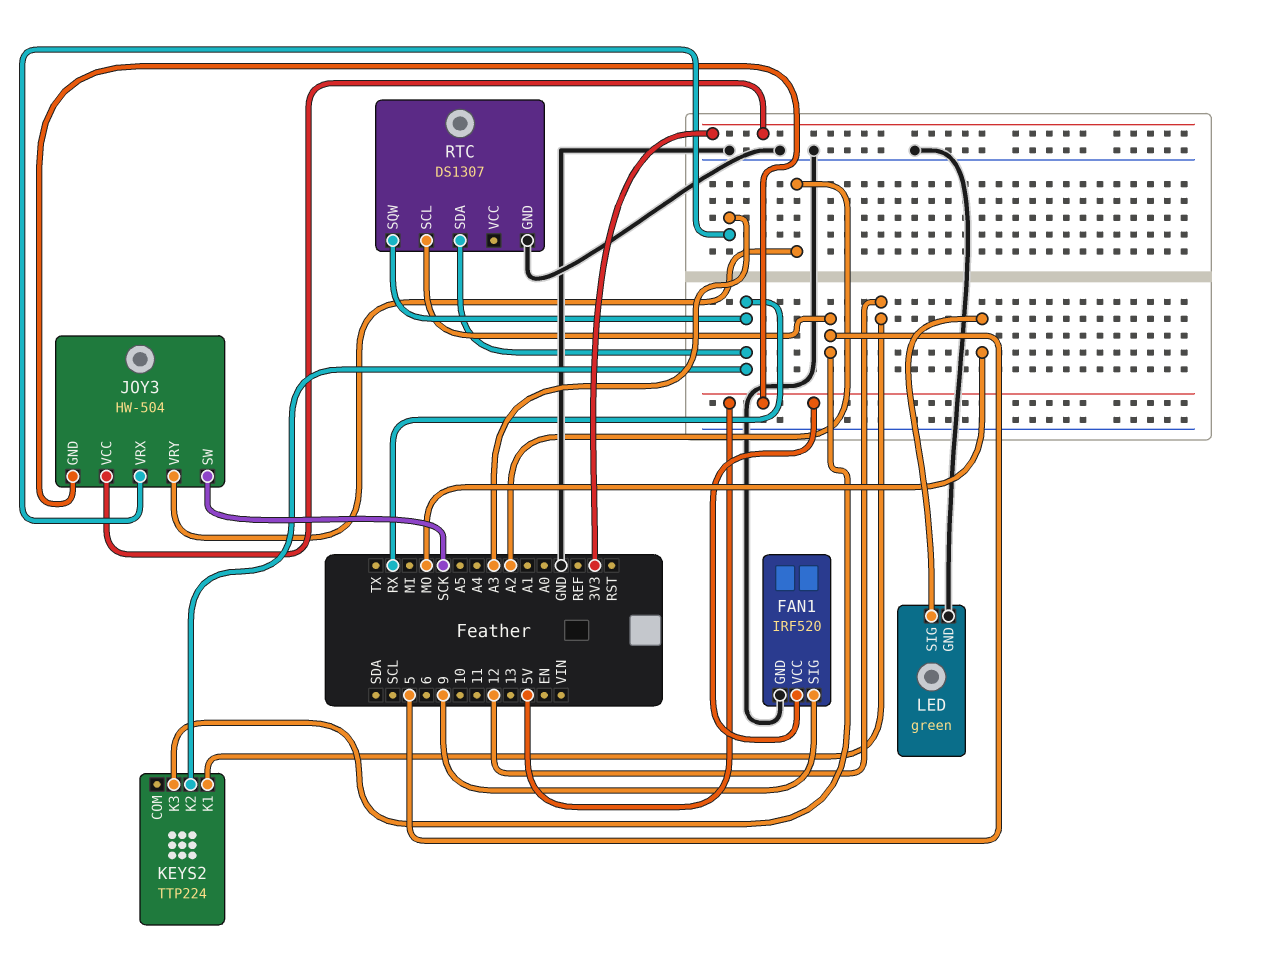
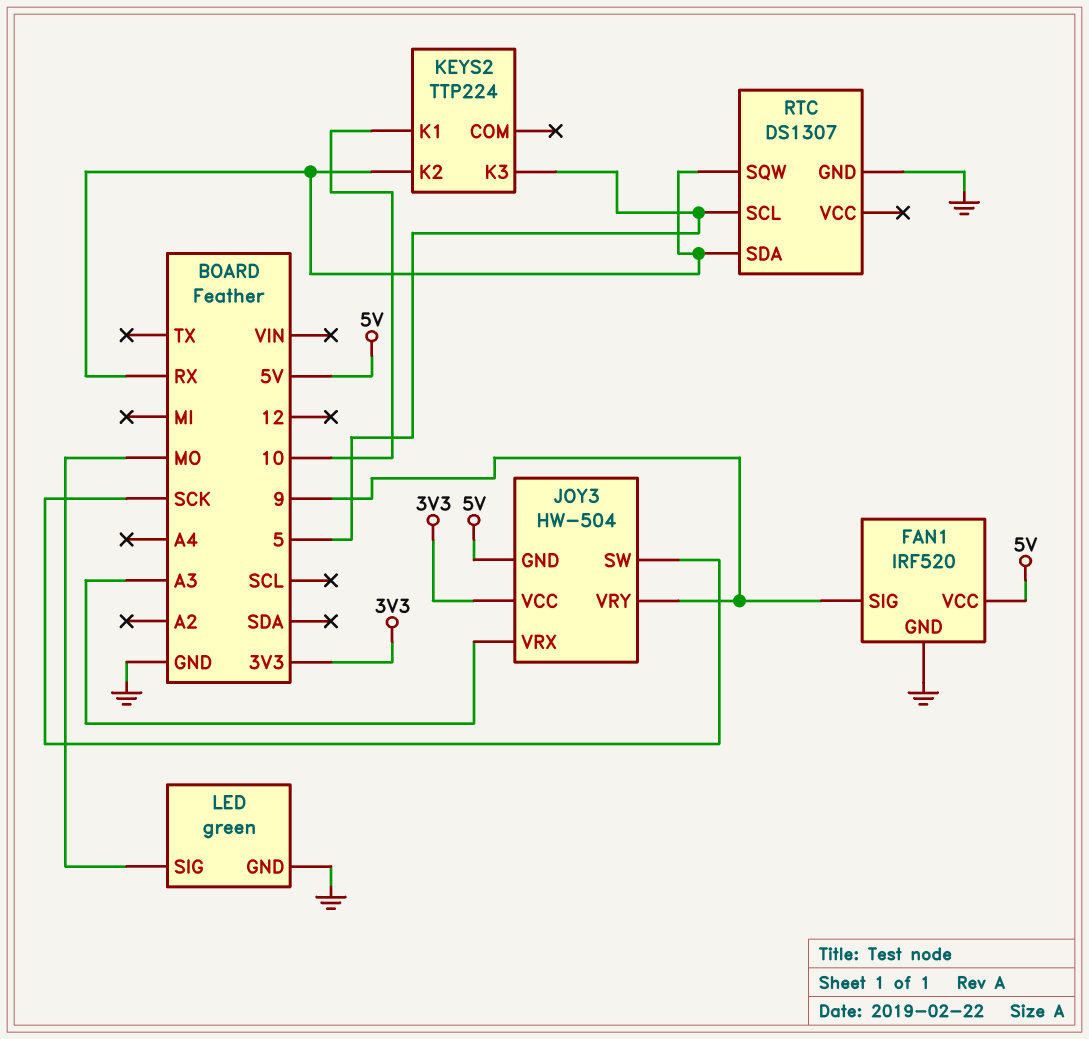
JOY3 pin VRY: A2 -> 9
KEYS2 pin K1: 12 -> 10

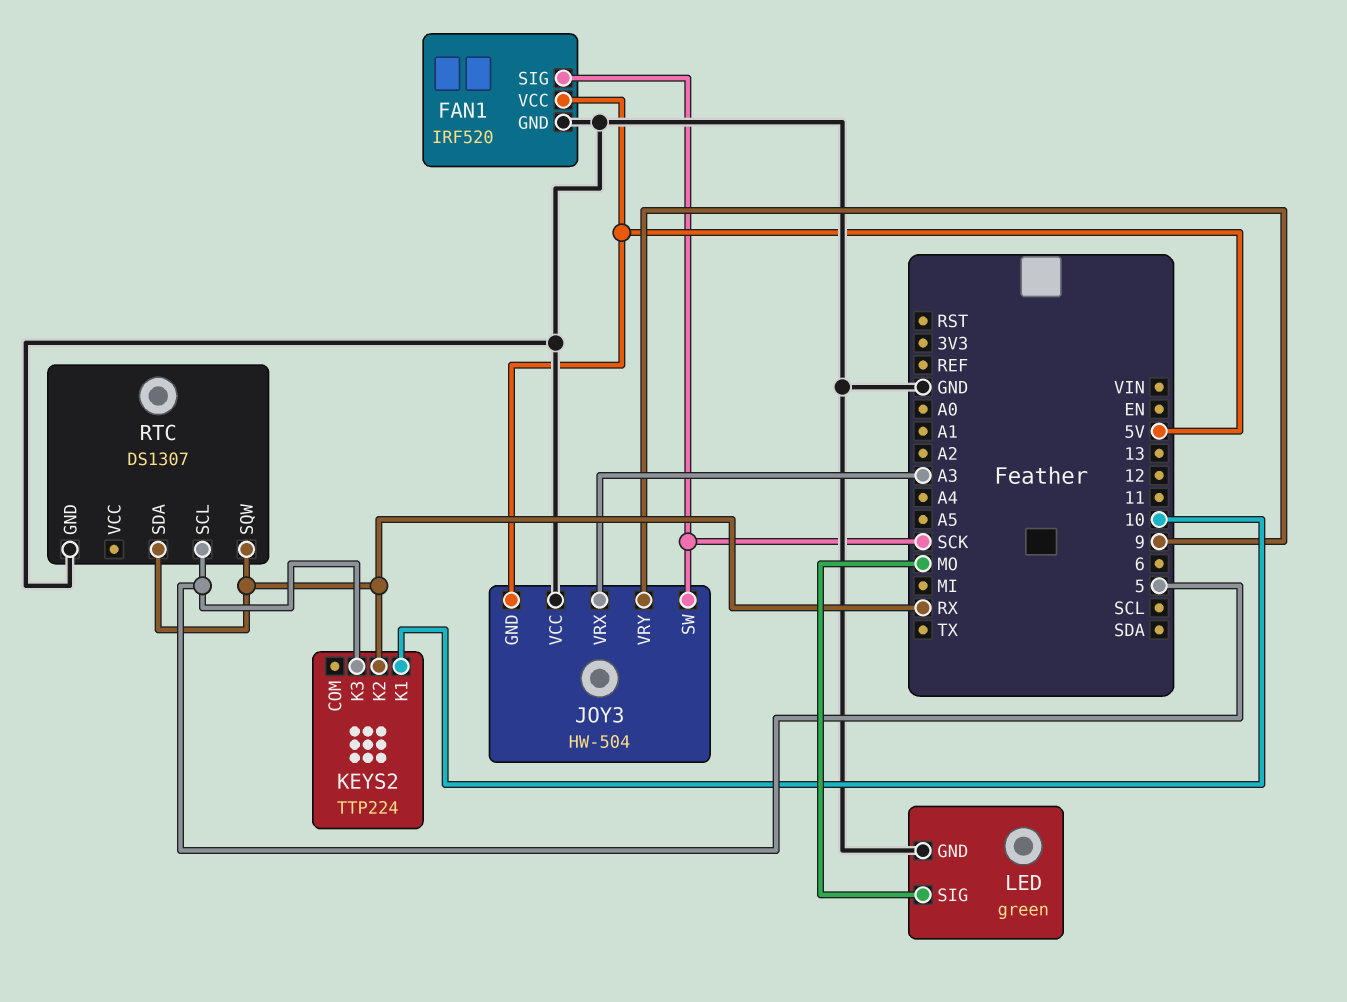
FAN1 pin SIG: 9 -> SCK
JOY3 pin VCC: 3V3 -> GND

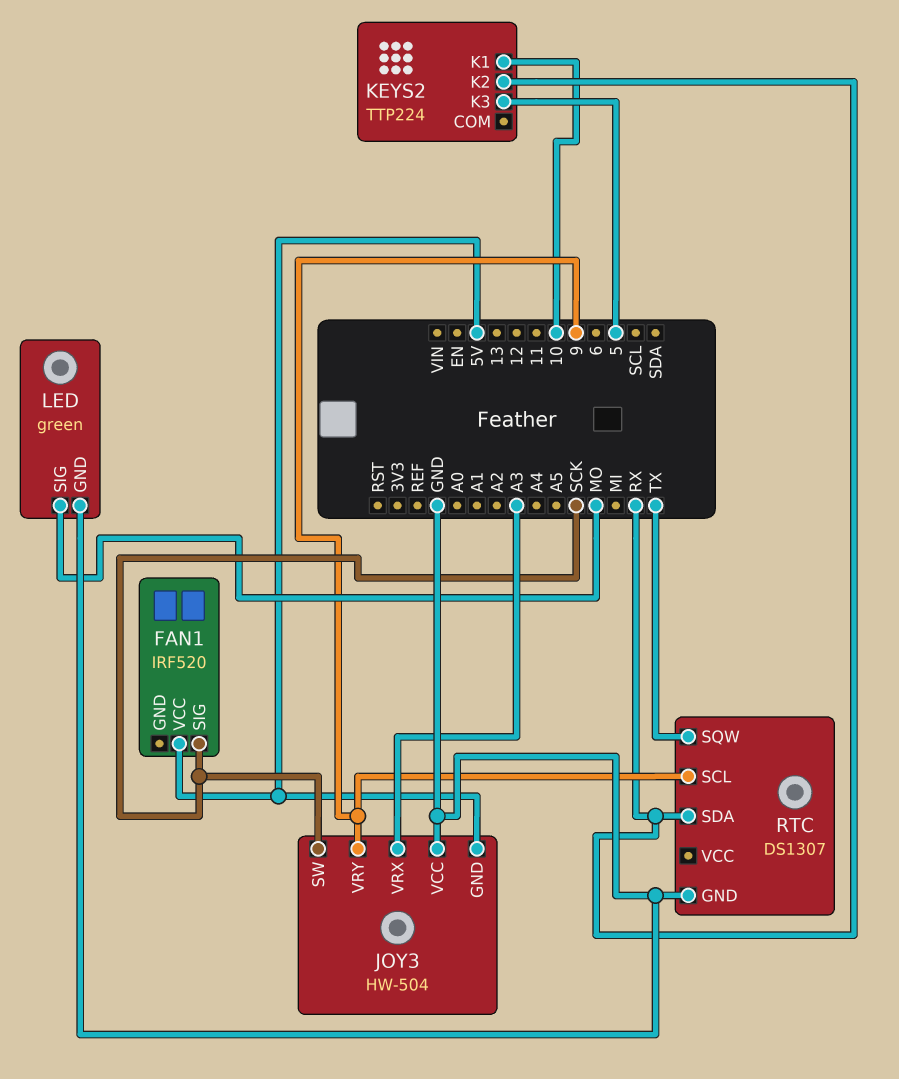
FAN1 pin GND: GND -> none
RTC pin SCL: 5 -> 9
RTC pin SQW: RX -> TX

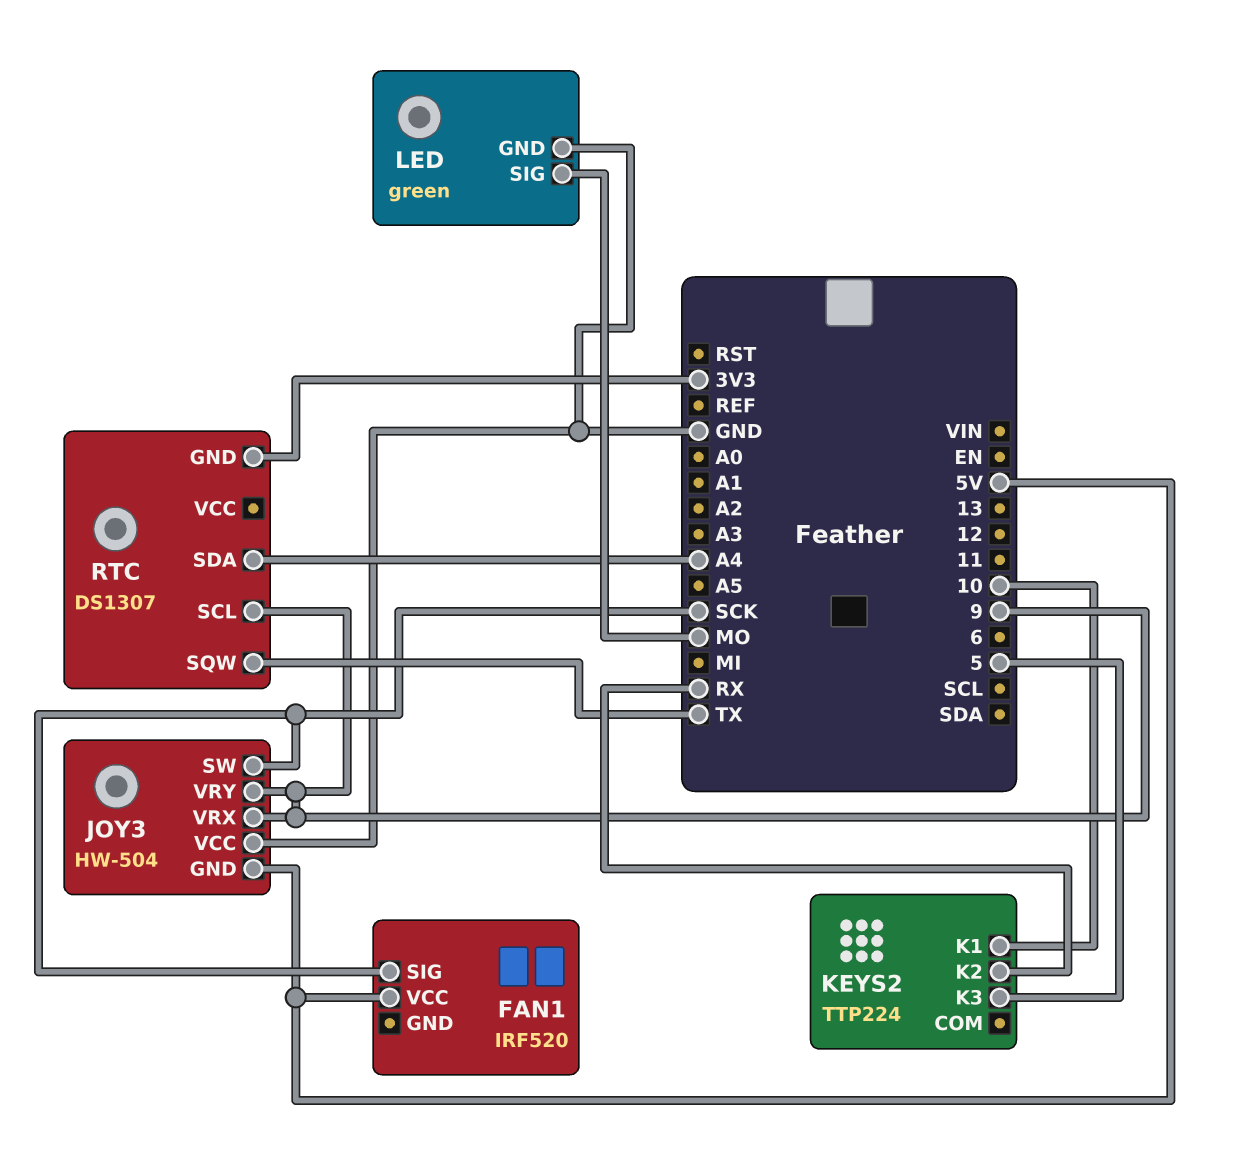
JOY3 pin VRX: A3 -> 9
RTC pin GND: GND -> 3V3
RTC pin SDA: RX -> A4

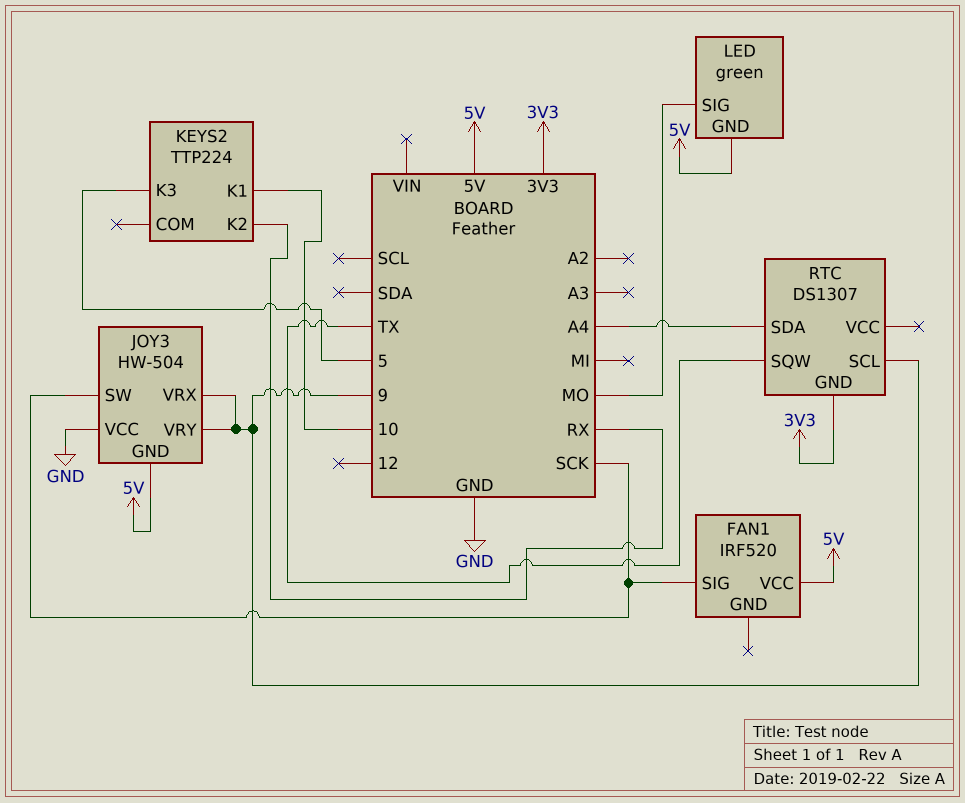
LED pin GND: GND -> 5V

